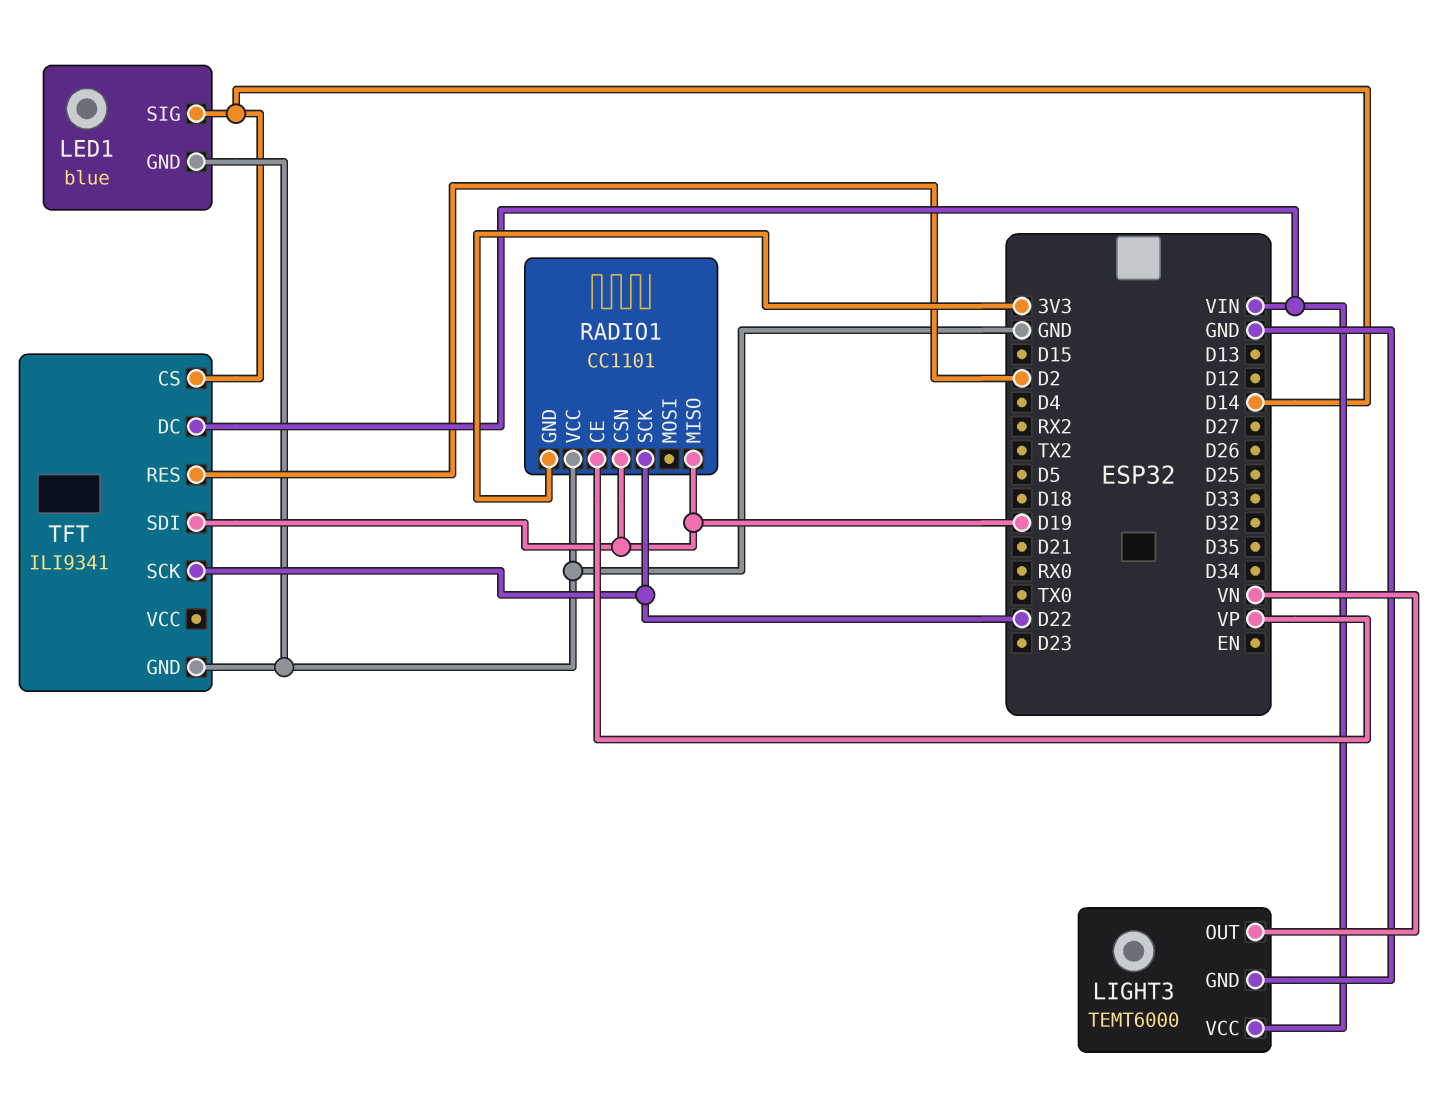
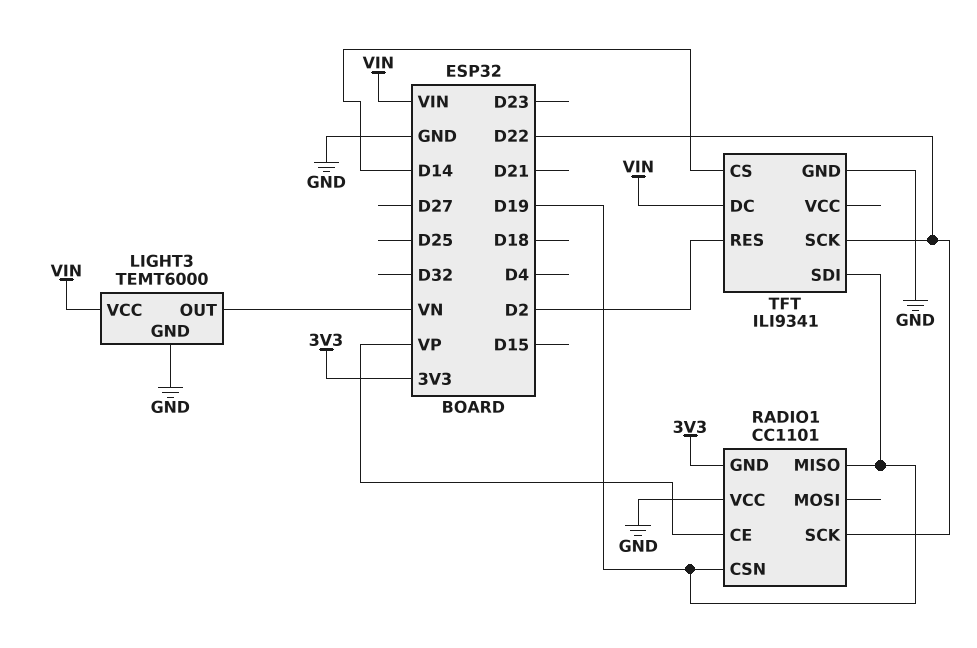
LED1: blue -> none
LED1 pin GND: GND -> none
LED1 pin SIG: D14 -> none

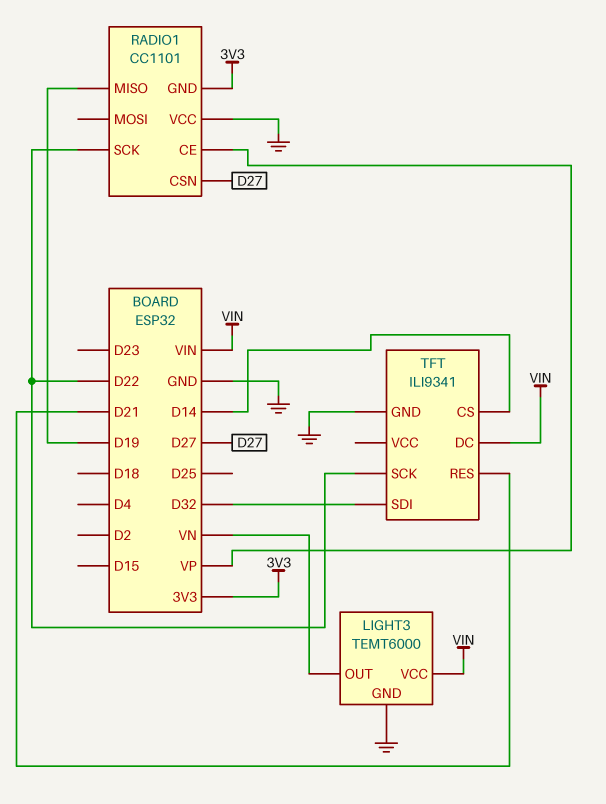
RADIO1 pin CSN: D19 -> D27
TFT pin RES: D2 -> D21
TFT pin SDI: D19 -> D32

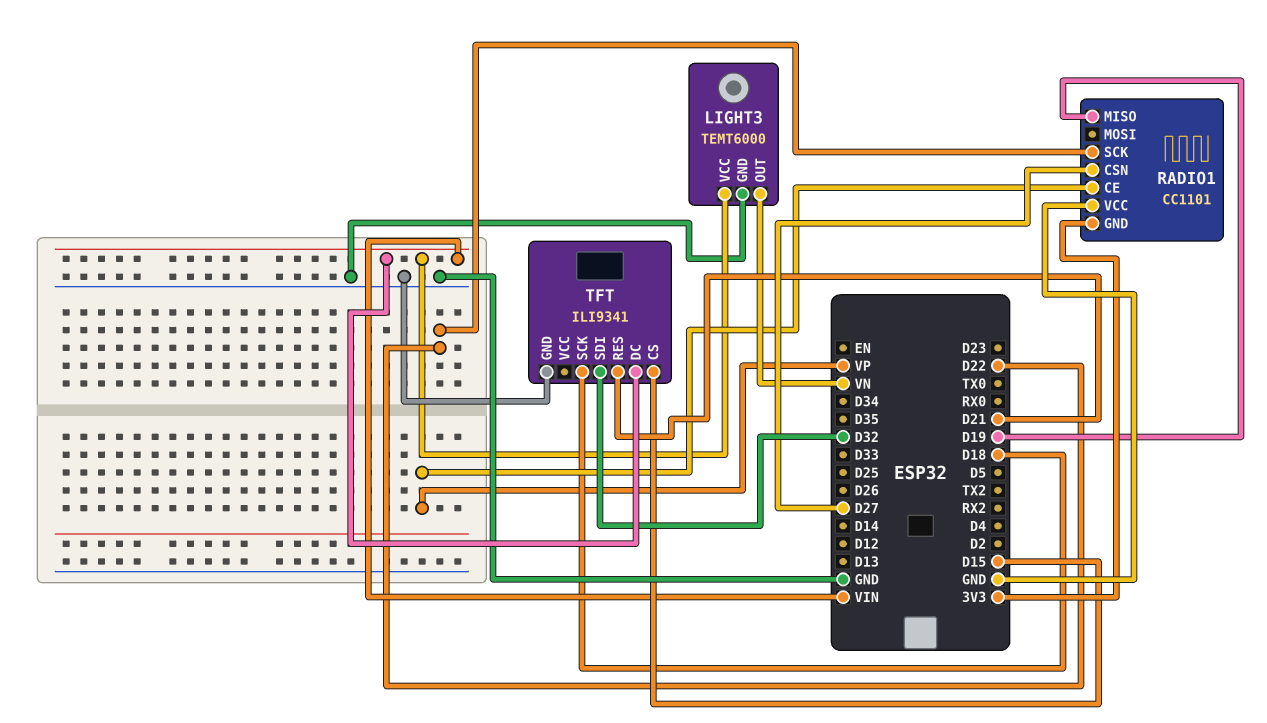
TFT pin CS: D14 -> D15
TFT pin SCK: D22 -> D18

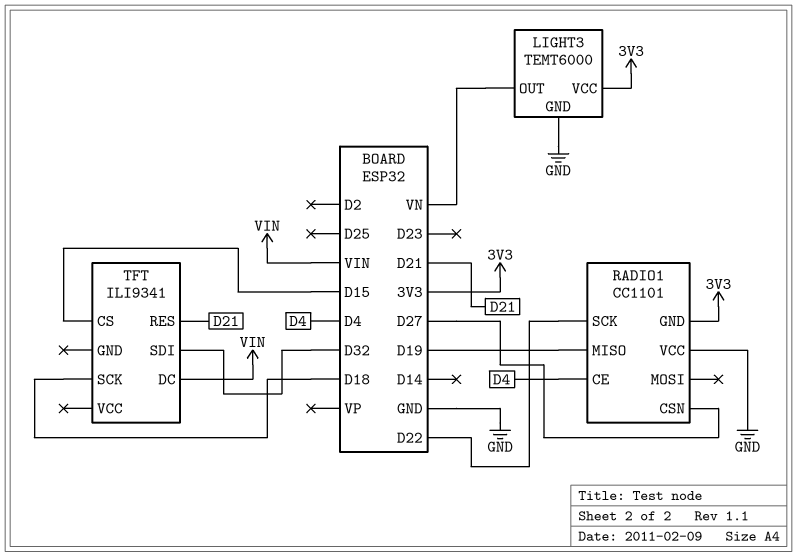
LIGHT3 pin VCC: VIN -> 3V3
RADIO1 pin CE: VP -> D4
TFT pin GND: GND -> none

